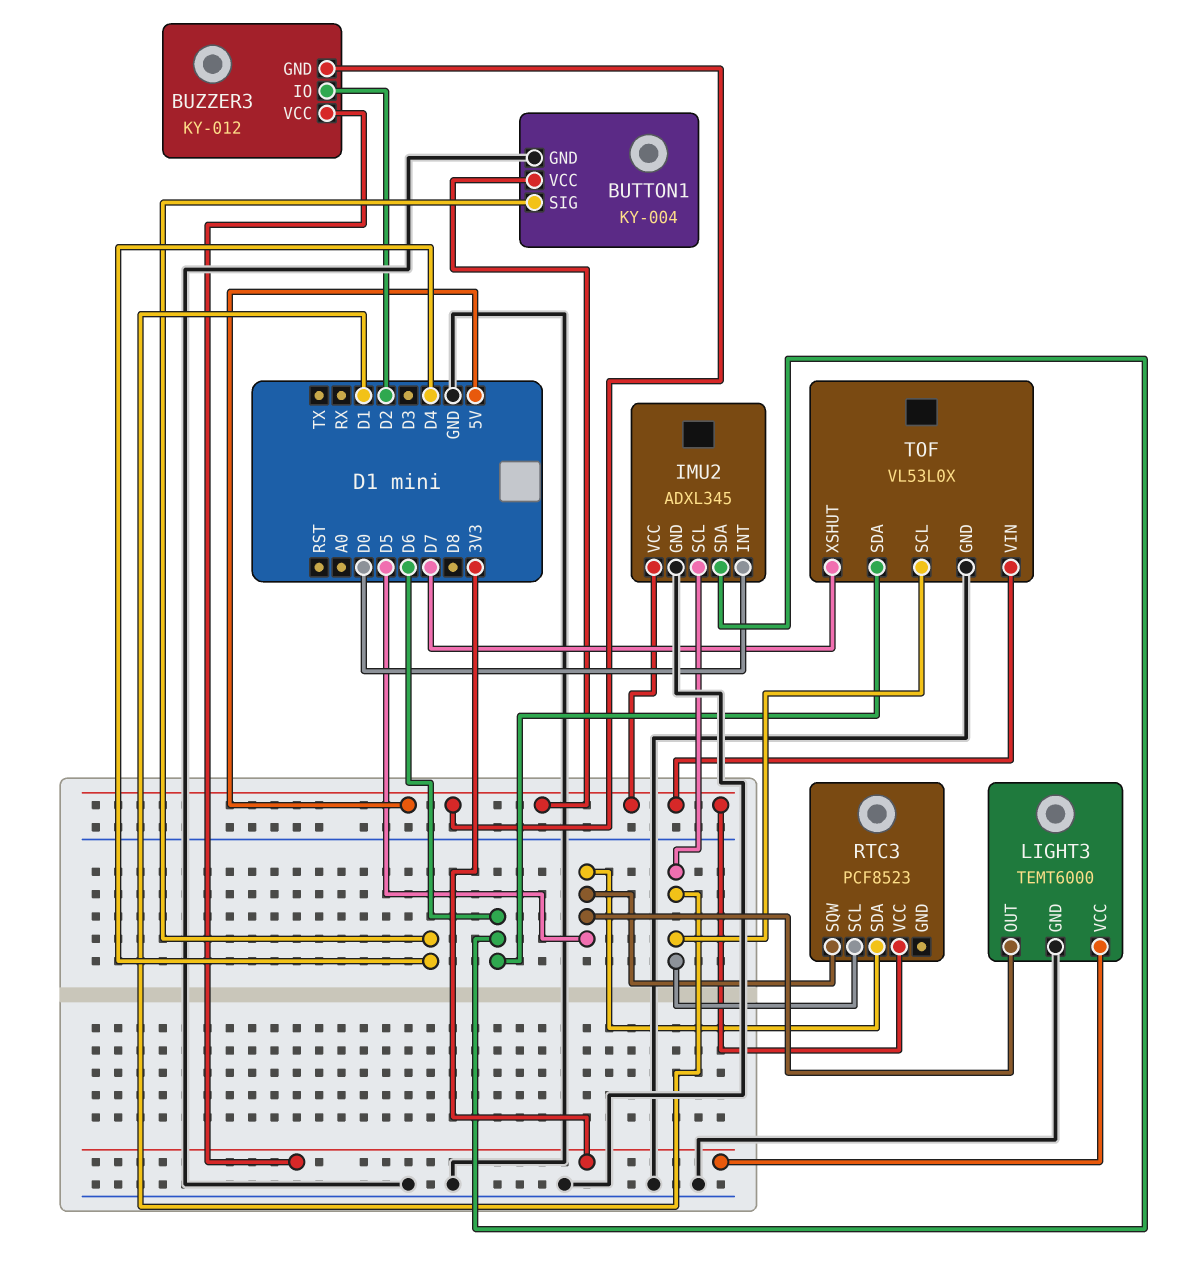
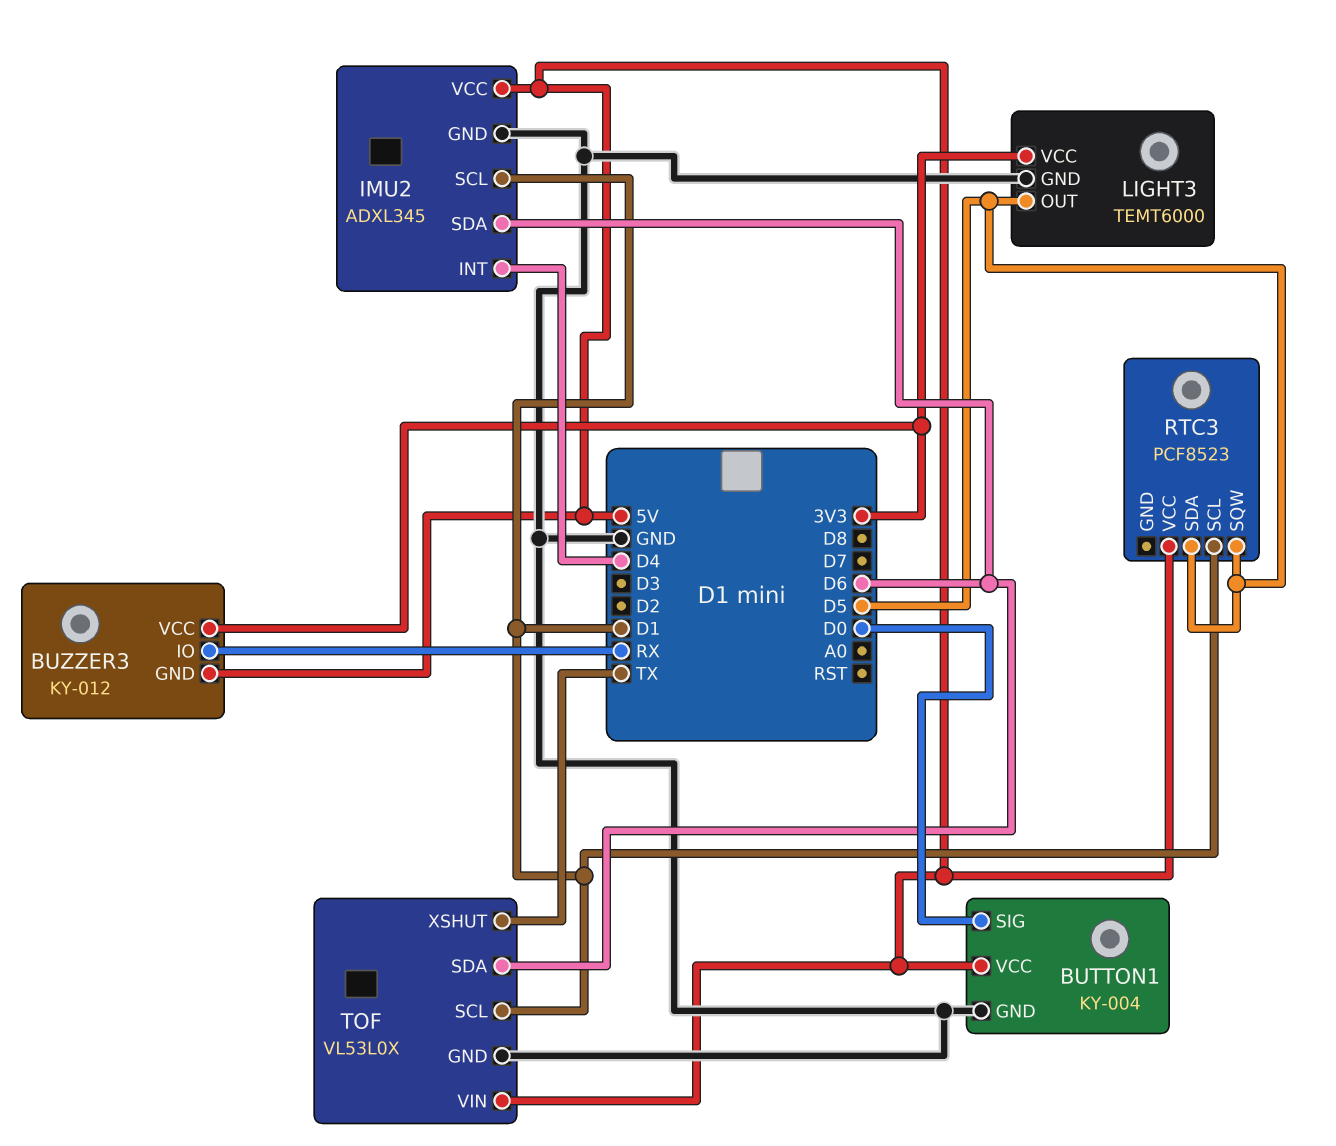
BUTTON1 pin SIG: D4 -> D0
BUZZER3 pin IO: D2 -> RX
IMU2 pin INT: D0 -> D4
TOF pin XSHUT: D7 -> TX

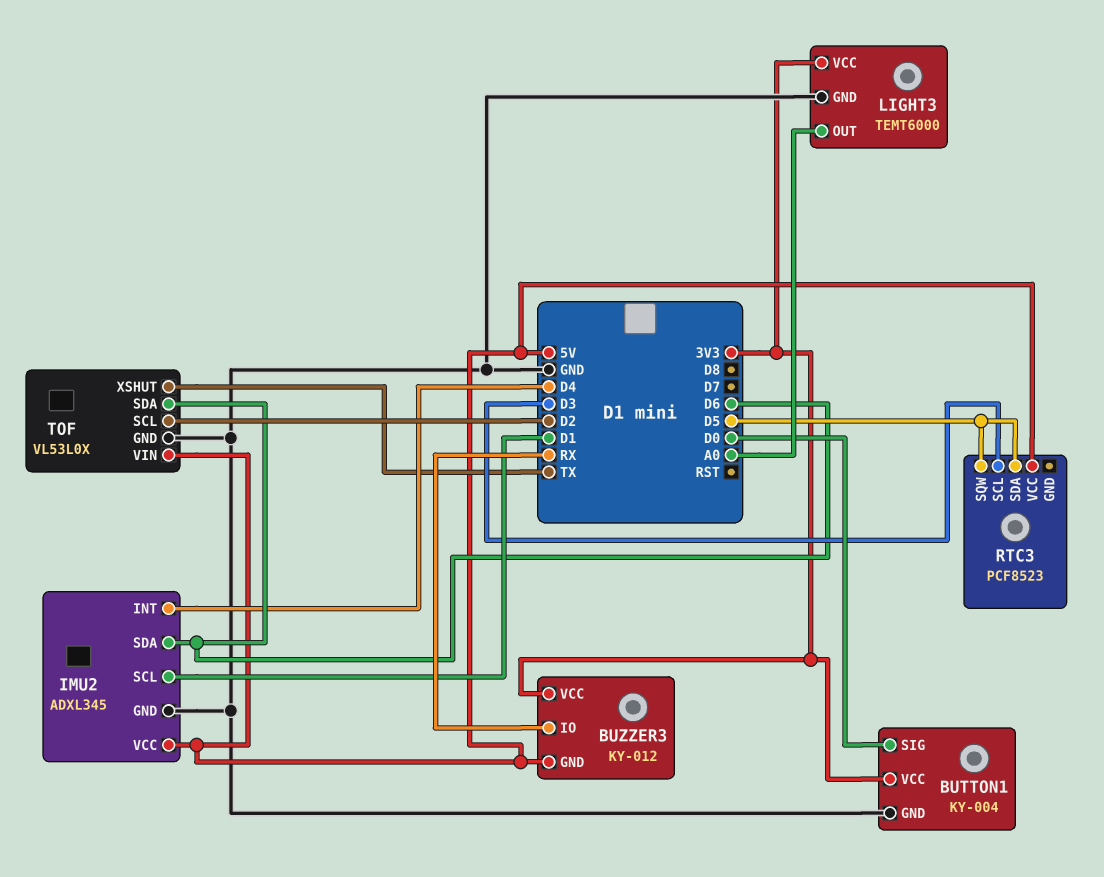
BUTTON1 pin VCC: 5V -> 3V3
LIGHT3 pin OUT: D5 -> A0
RTC3 pin SCL: D1 -> D3
TOF pin SCL: D1 -> D2

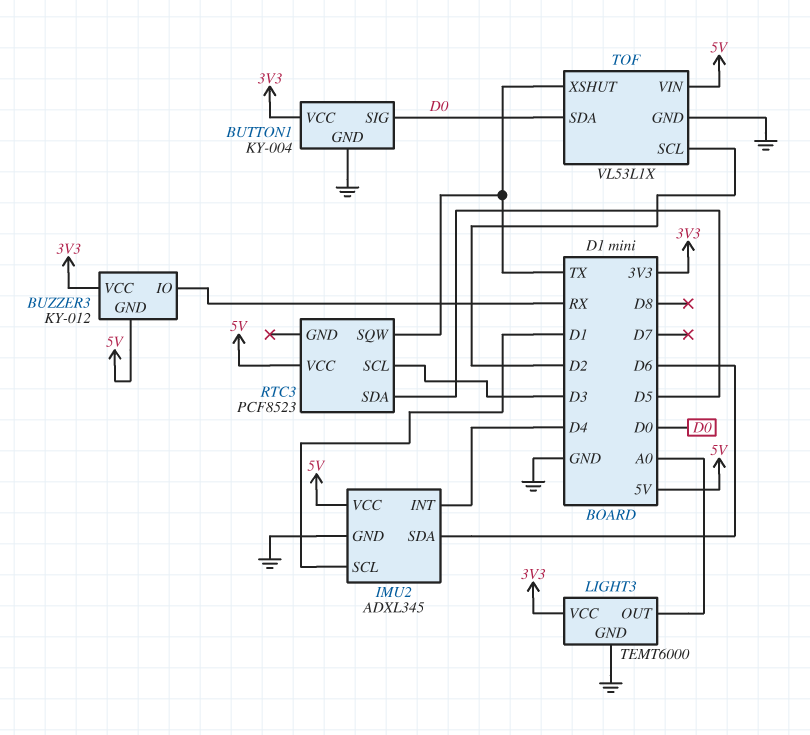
RTC3 pin SQW: D5 -> TX
TOF: VL53L0X -> VL53L1X
TOF pin SDA: D6 -> D0

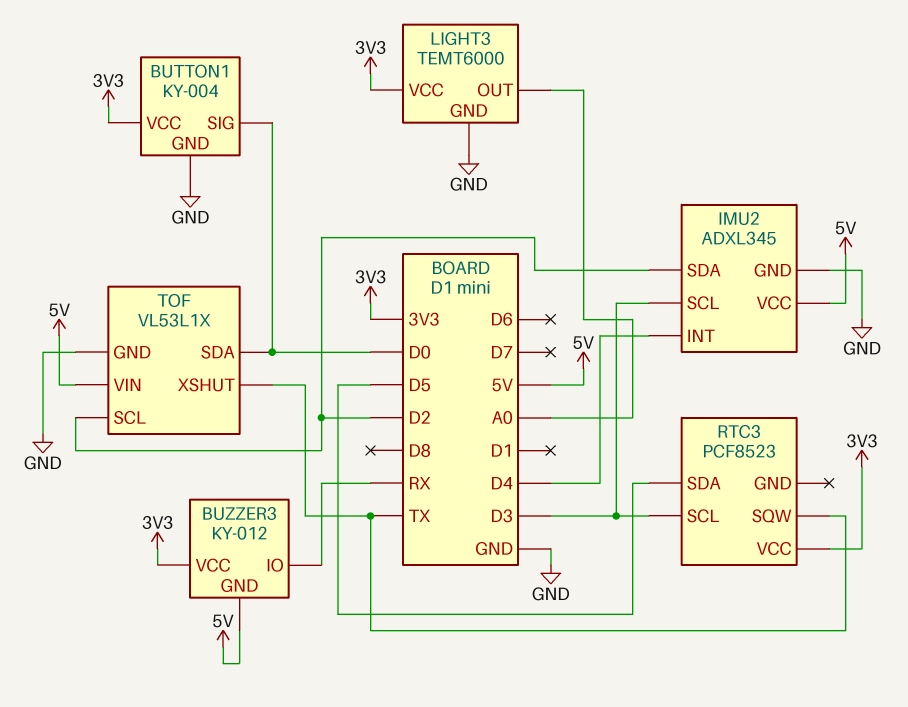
IMU2 pin SCL: D1 -> D3
IMU2 pin SDA: D6 -> D2
RTC3 pin VCC: 5V -> 3V3

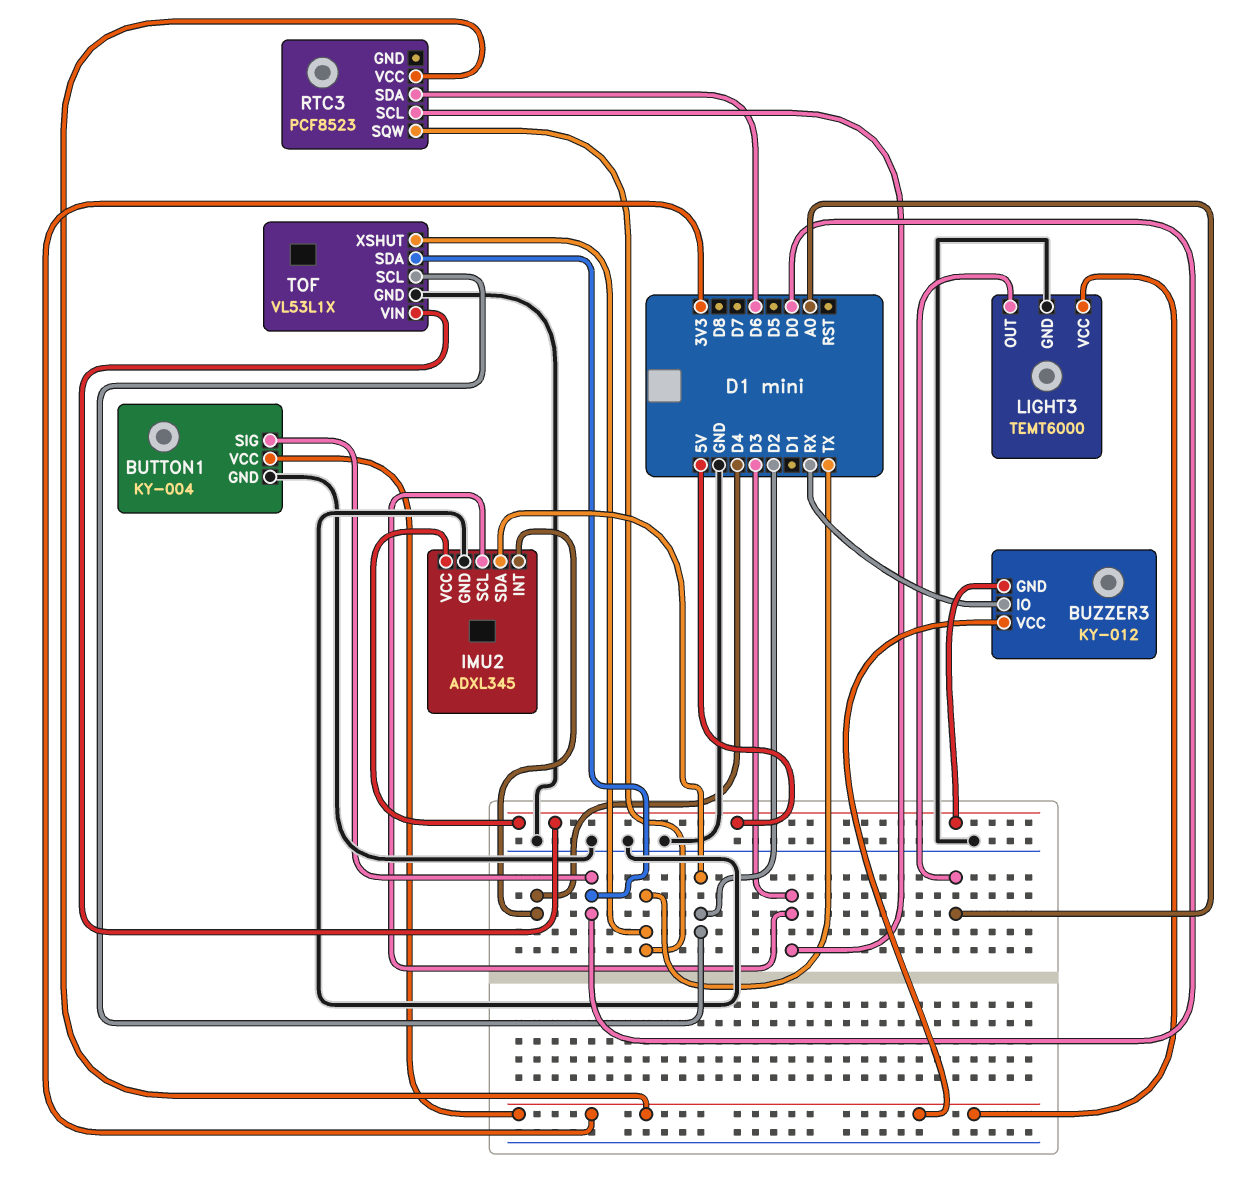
RTC3 pin SDA: D5 -> D6

